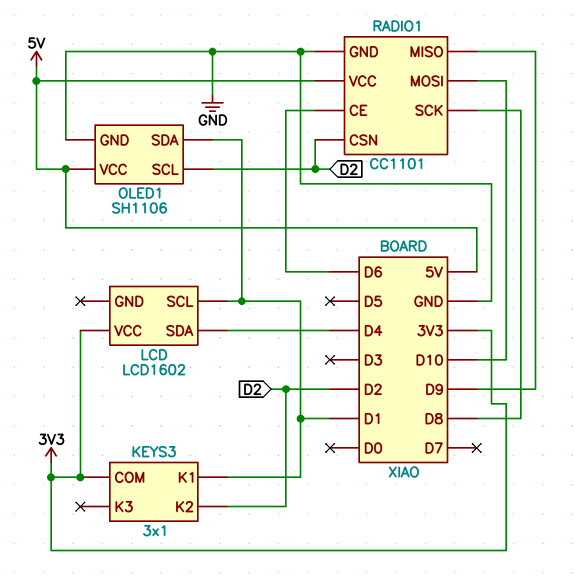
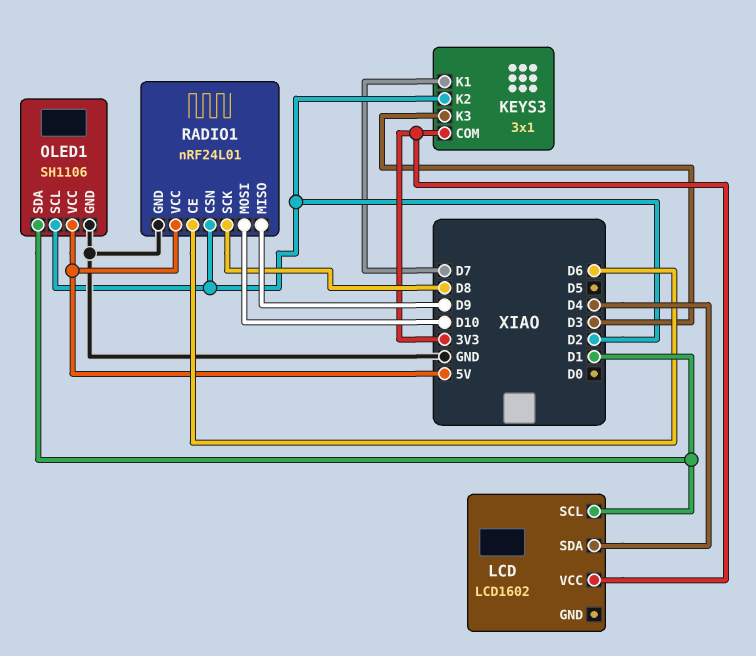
KEYS3 pin K1: D1 -> D7
KEYS3 pin K3: none -> D3
RADIO1: CC1101 -> nRF24L01

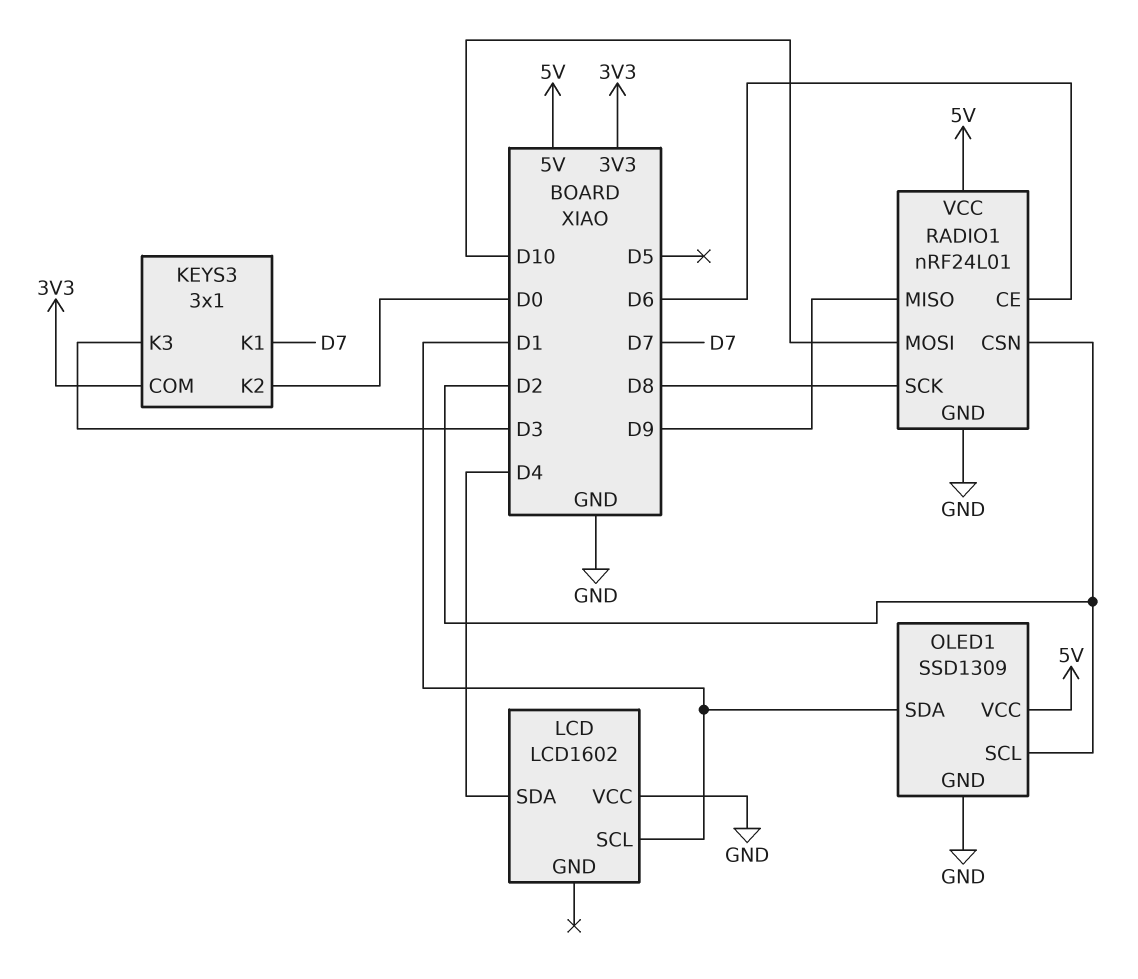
KEYS3 pin K2: D2 -> D0
LCD pin VCC: 3V3 -> GND
OLED1: SH1106 -> SSD1309

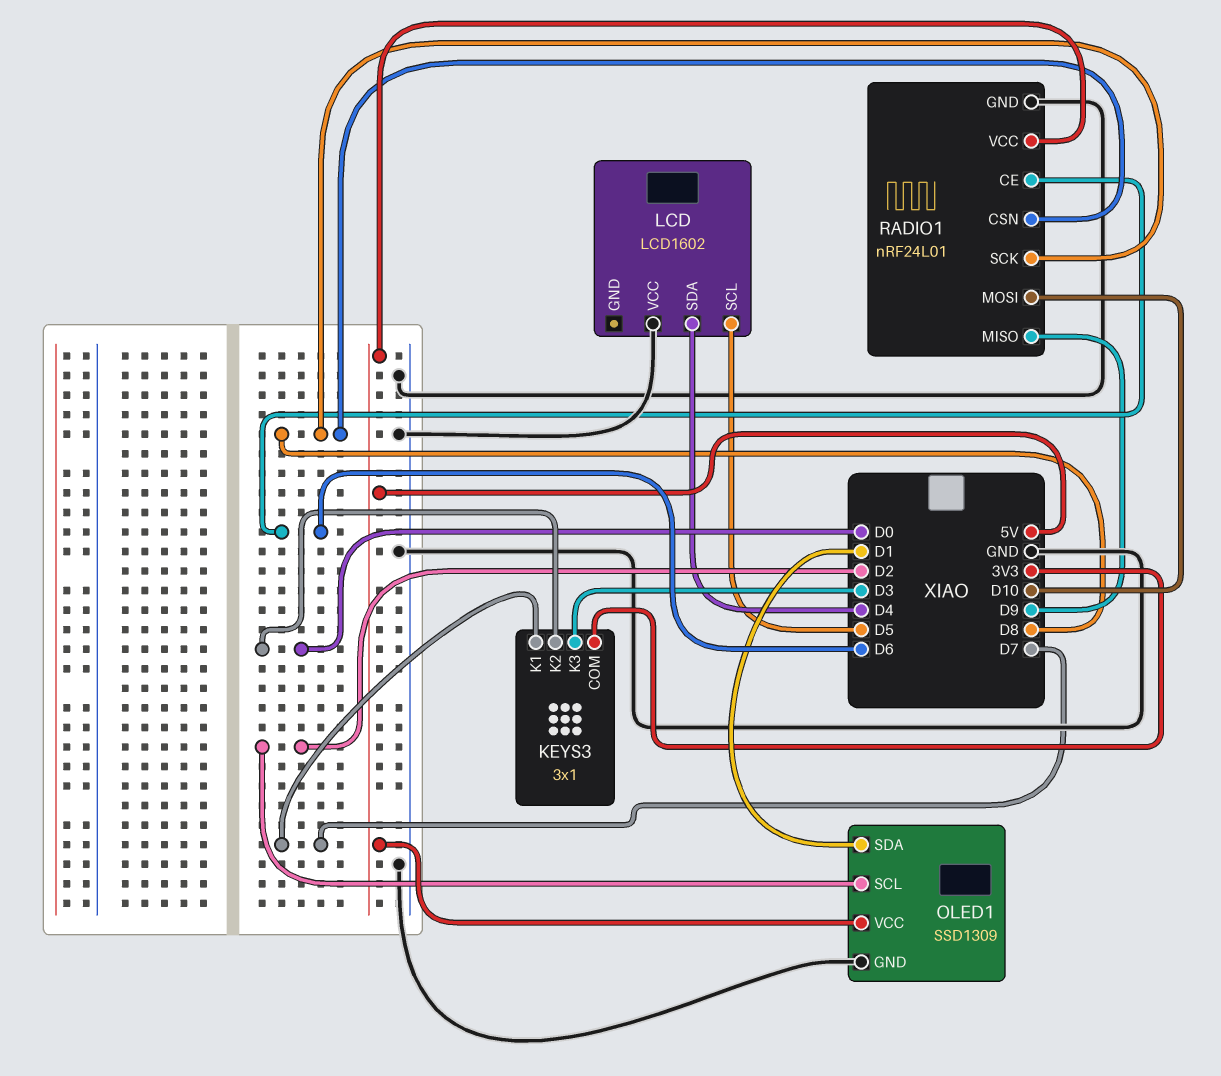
LCD pin SCL: D1 -> D5
RADIO1 pin CSN: D2 -> D8

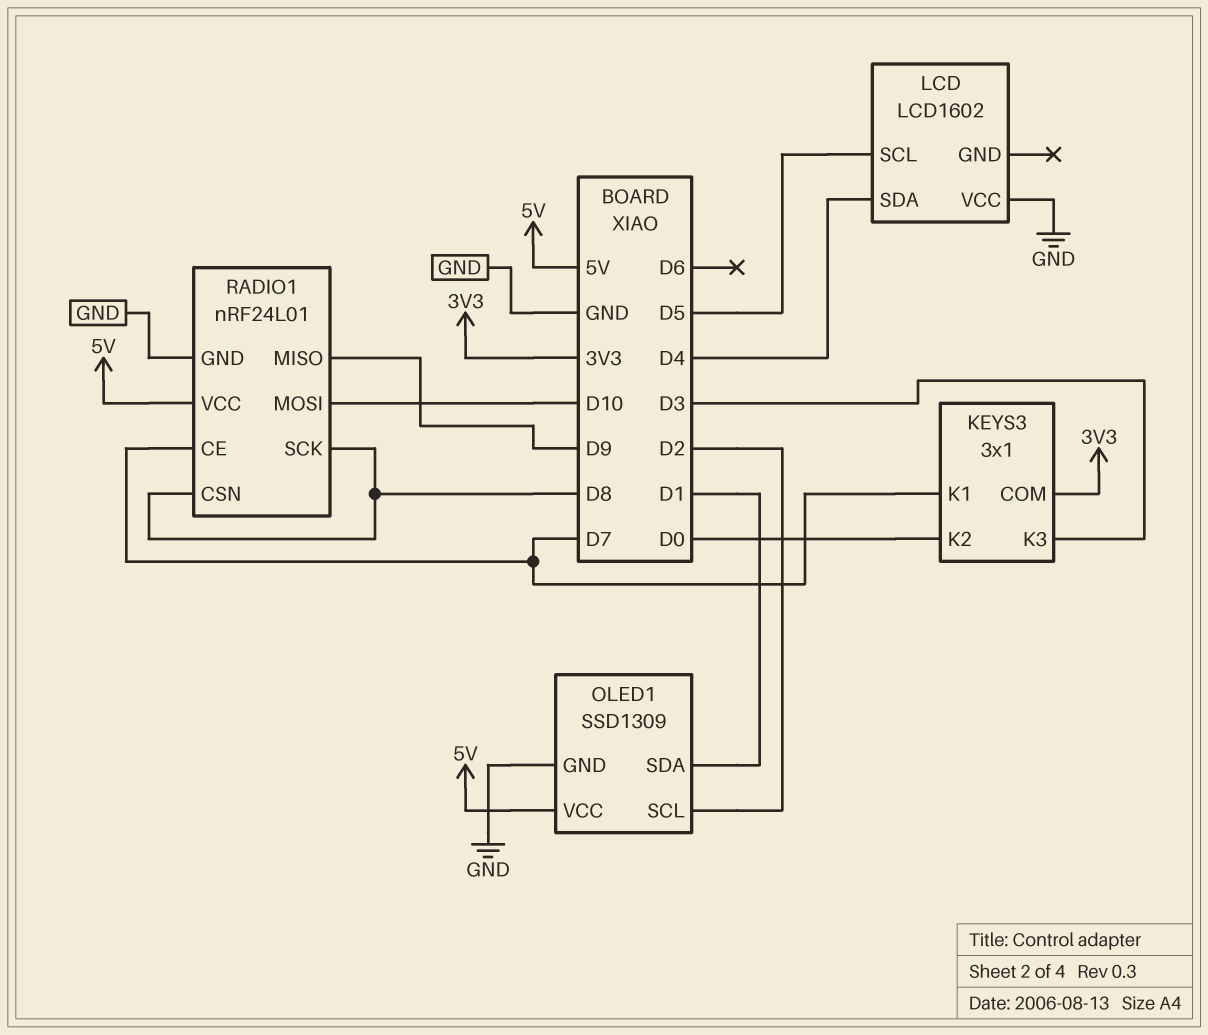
RADIO1 pin CE: D6 -> D7

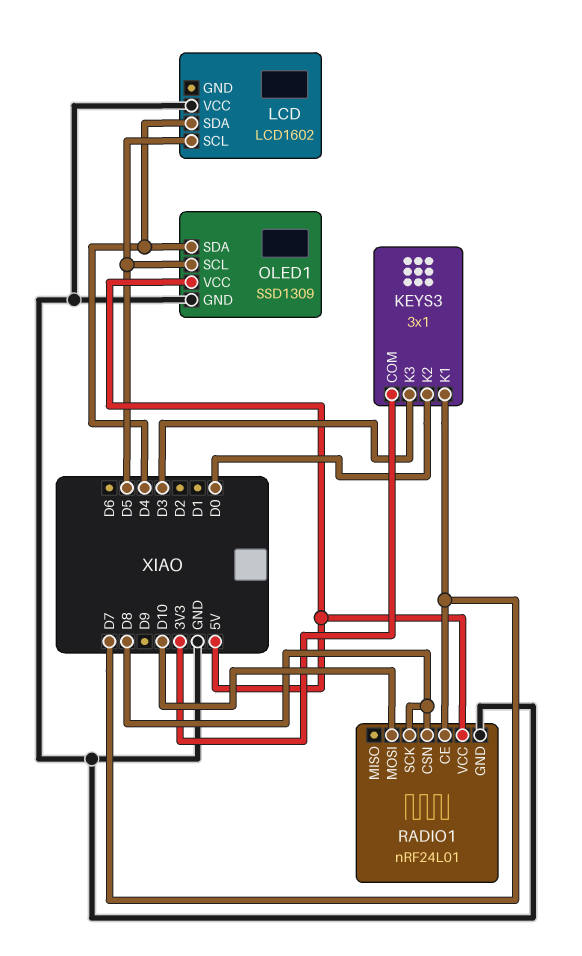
OLED1 pin SCL: D2 -> D5
OLED1 pin SDA: D1 -> D4
RADIO1 pin MISO: D9 -> none

